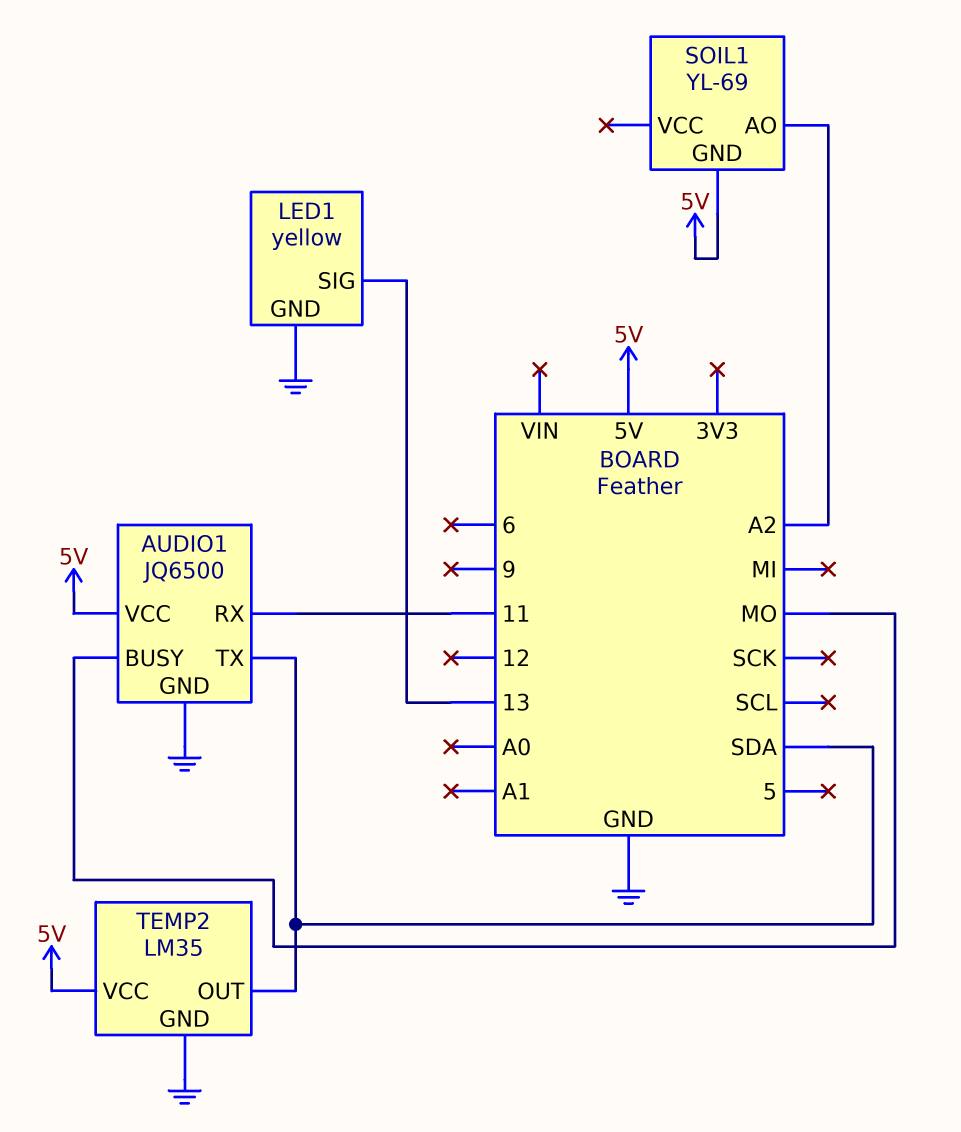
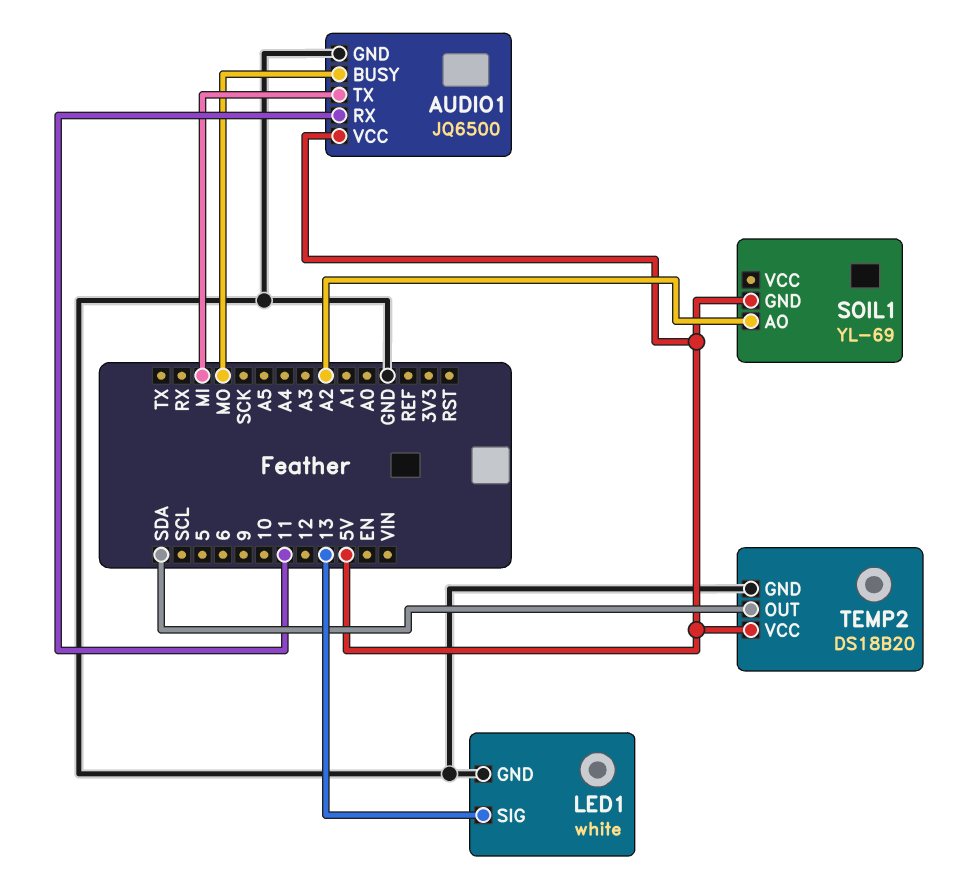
AUDIO1 pin TX: SDA -> MI
LED1: yellow -> white
TEMP2: LM35 -> DS18B20

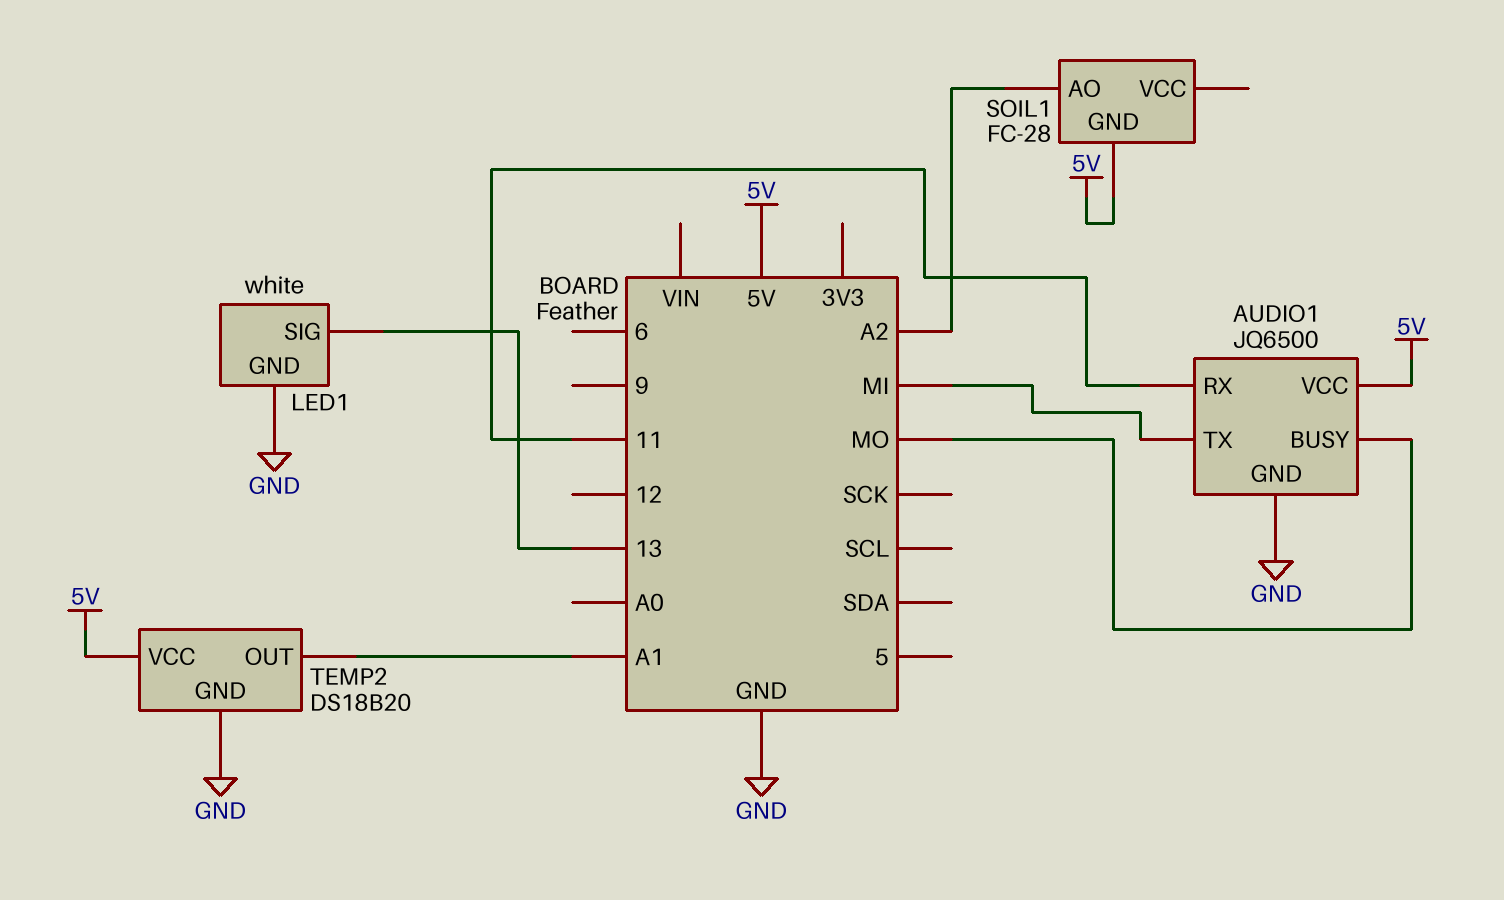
SOIL1: YL-69 -> FC-28
TEMP2 pin OUT: SDA -> A1

